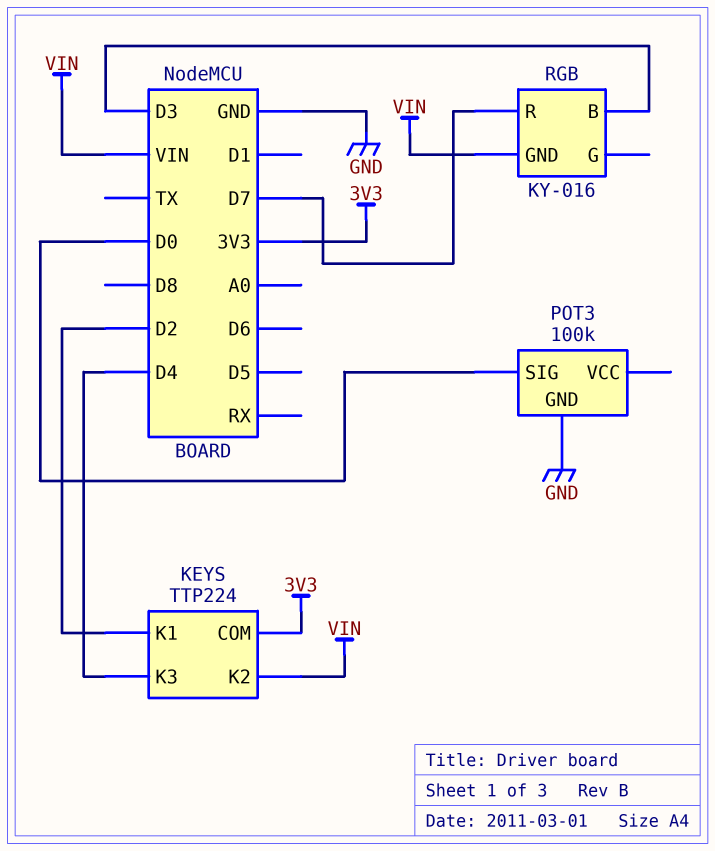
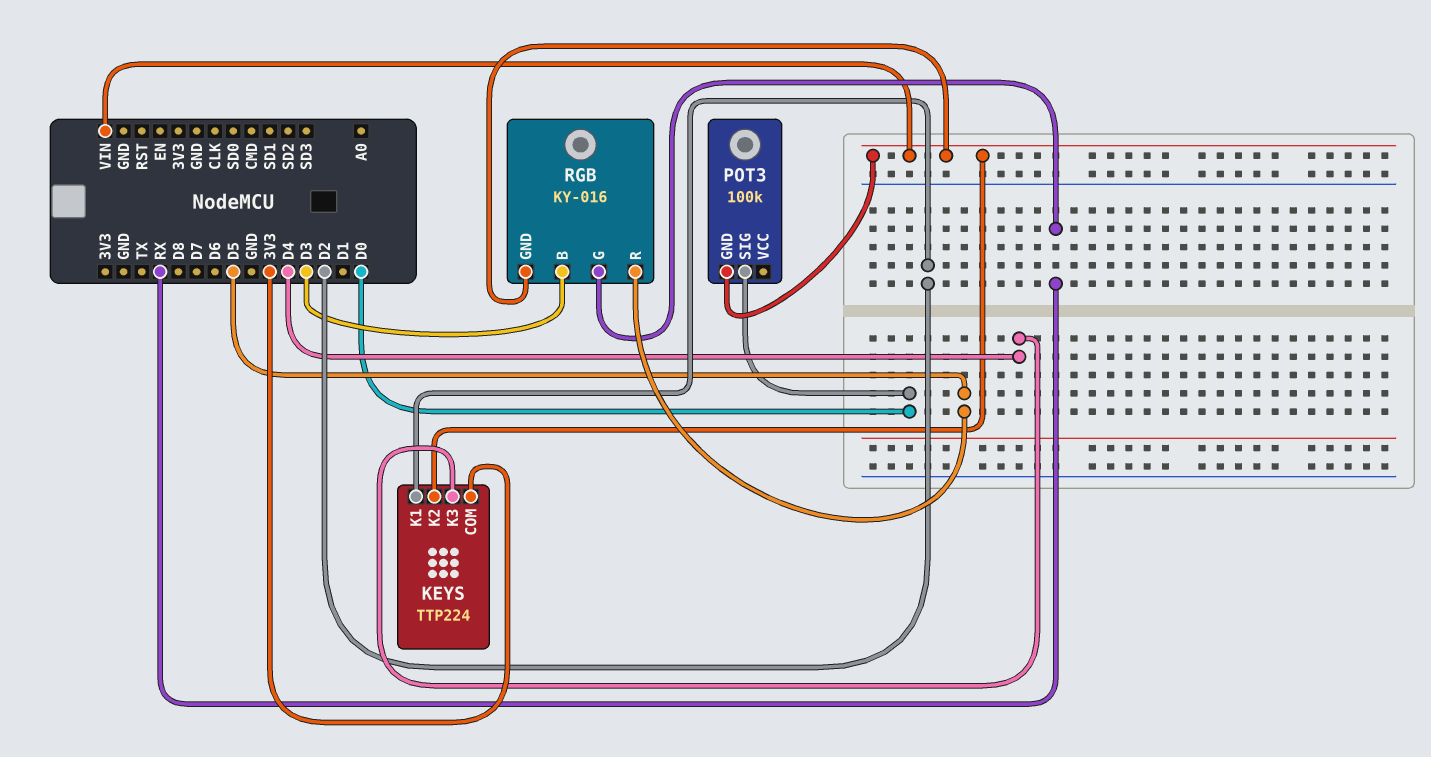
POT3 pin GND: GND -> VIN
RGB pin G: none -> RX
RGB pin R: D7 -> D5

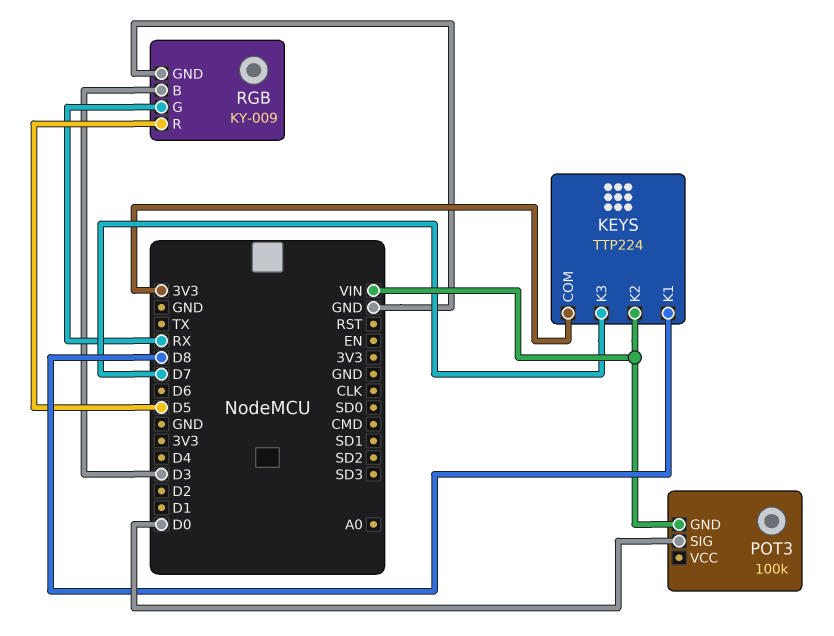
KEYS pin K1: D2 -> D8
KEYS pin K3: D4 -> D7
RGB: KY-016 -> KY-009
RGB pin GND: VIN -> GND

